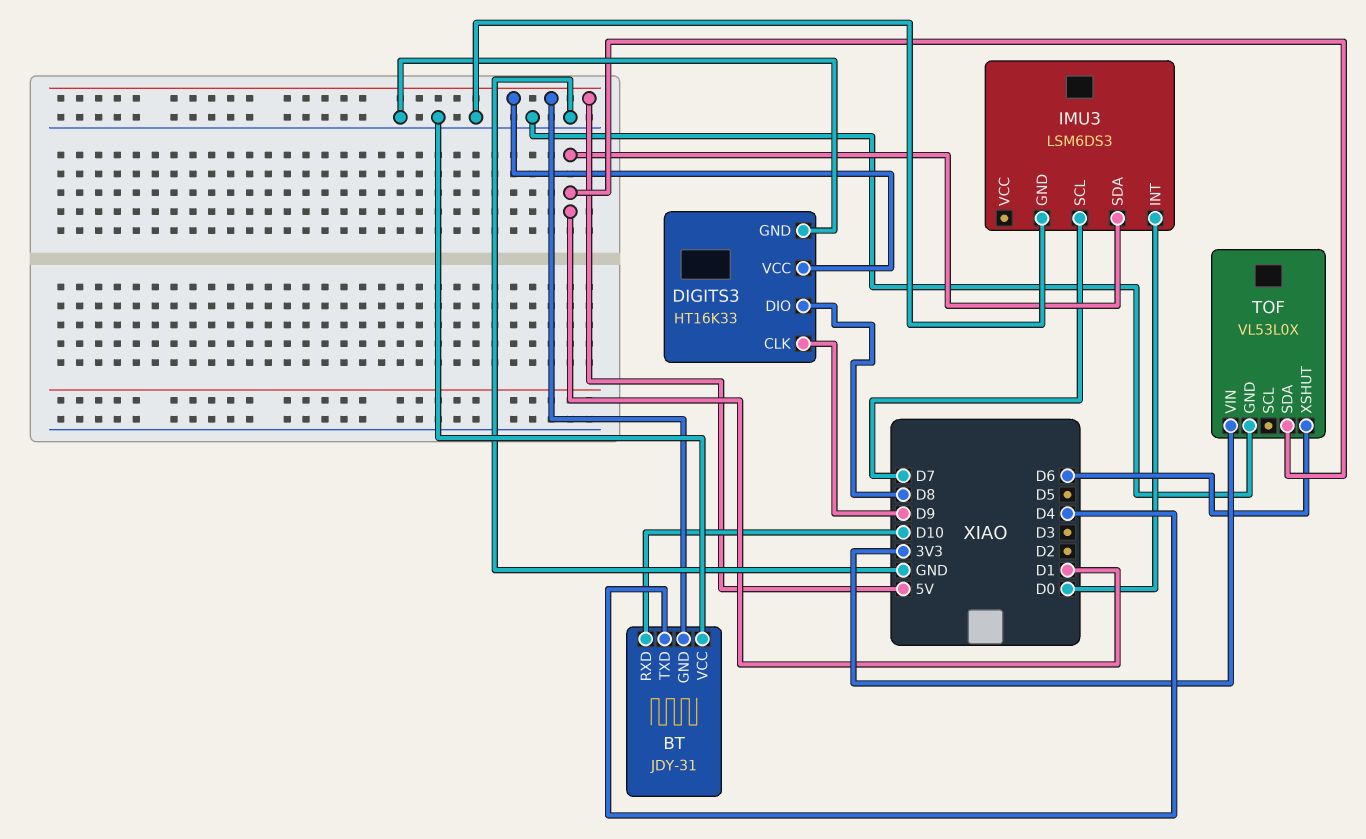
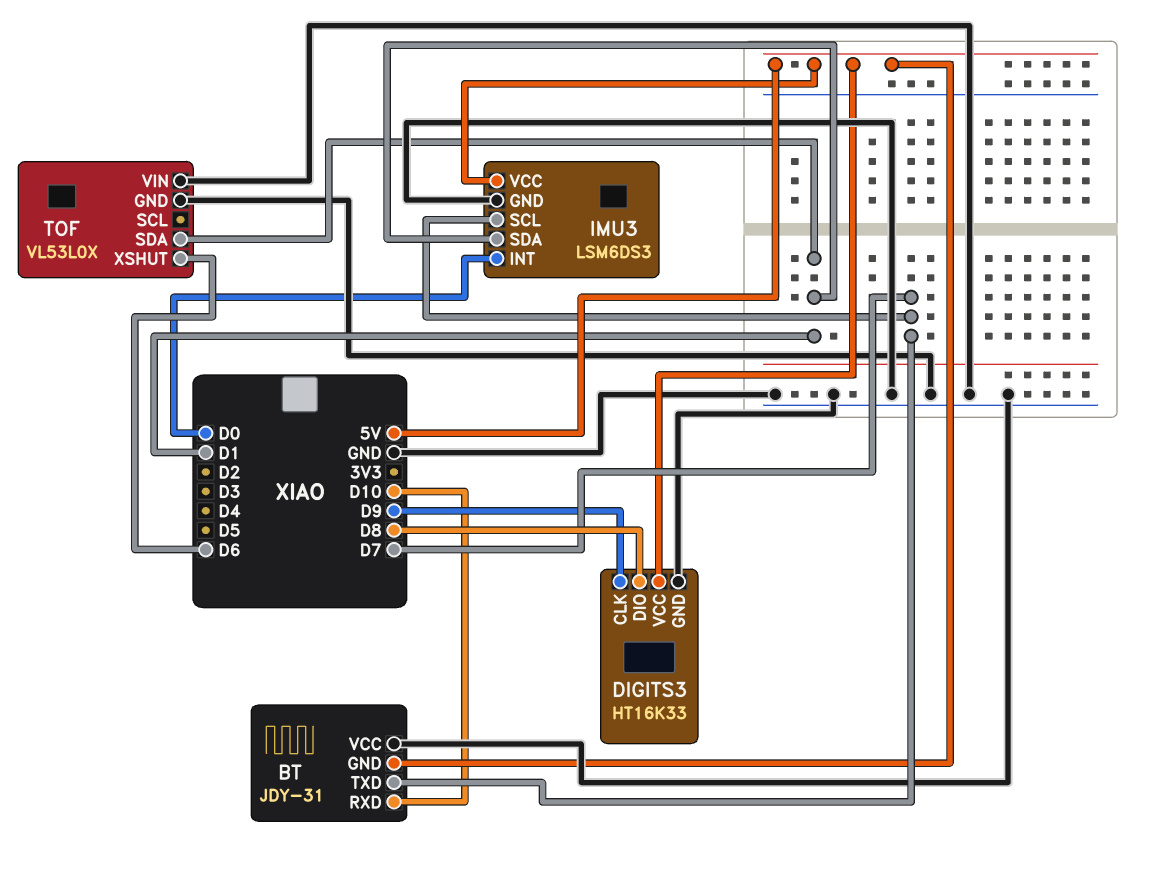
BT pin TXD: D4 -> D7
IMU3 pin VCC: none -> 5V
TOF pin VIN: 3V3 -> GND

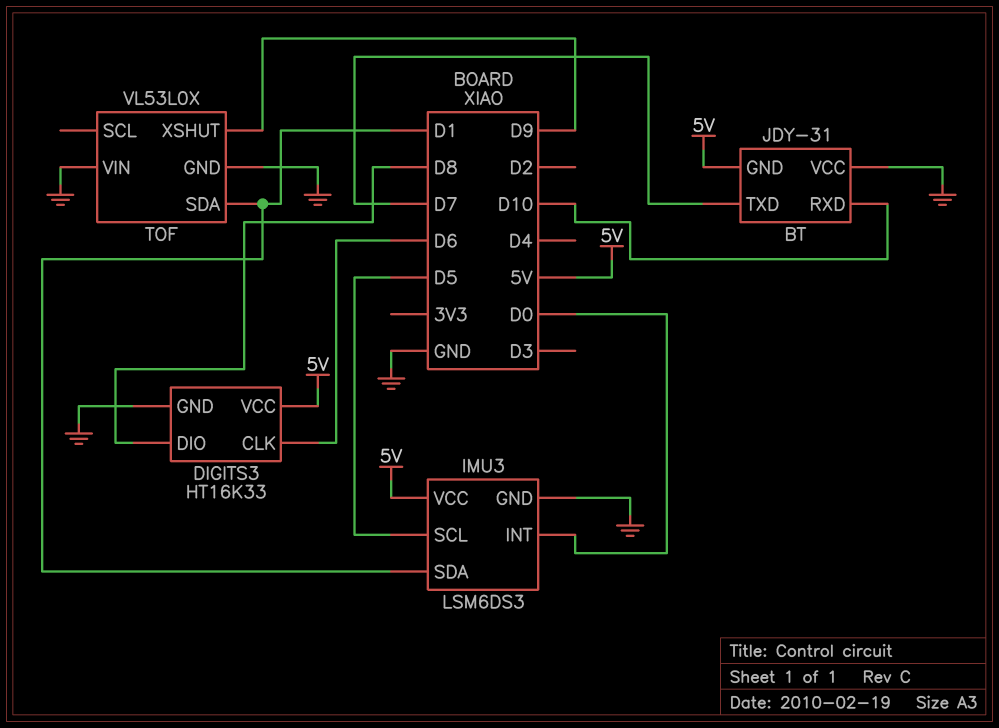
DIGITS3 pin CLK: D9 -> D6
IMU3 pin SCL: D7 -> D5
TOF pin XSHUT: D6 -> D9

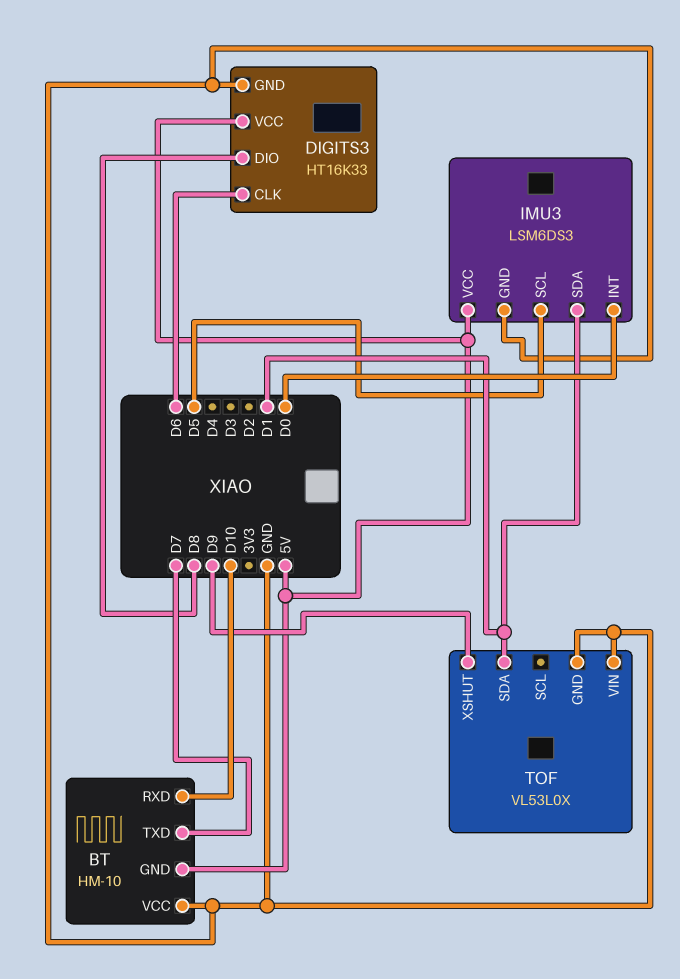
BT: JDY-31 -> HM-10

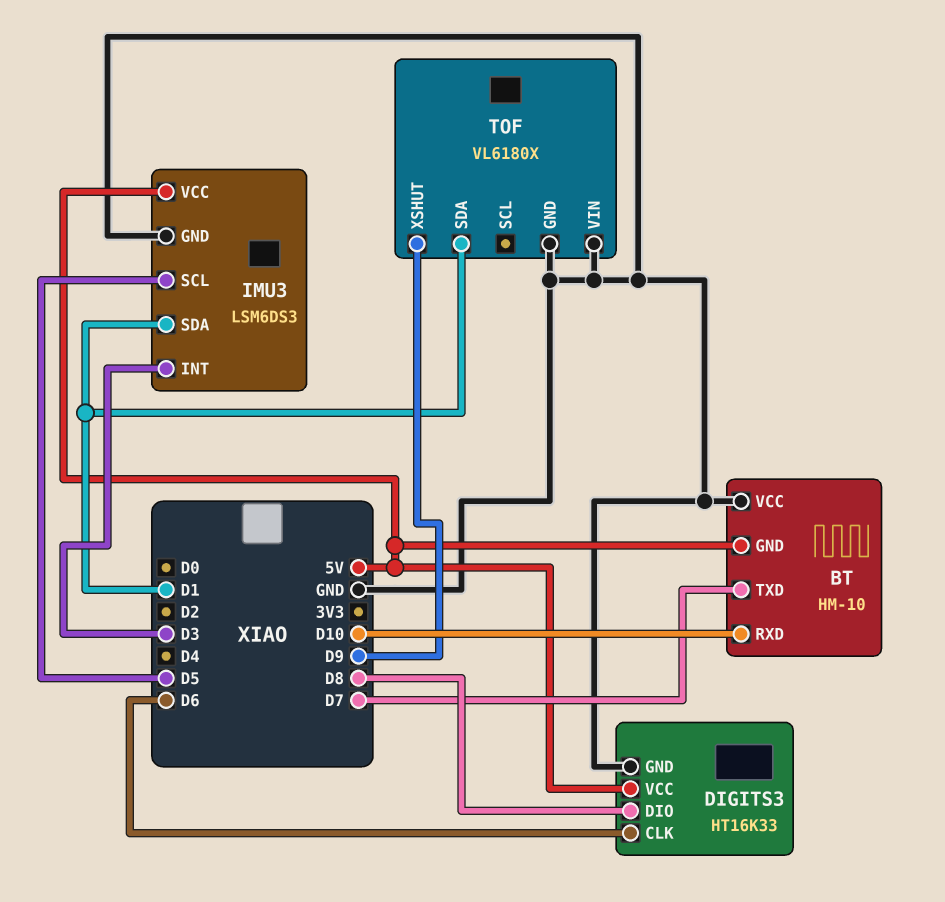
IMU3 pin INT: D0 -> D3
TOF: VL53L0X -> VL6180X

